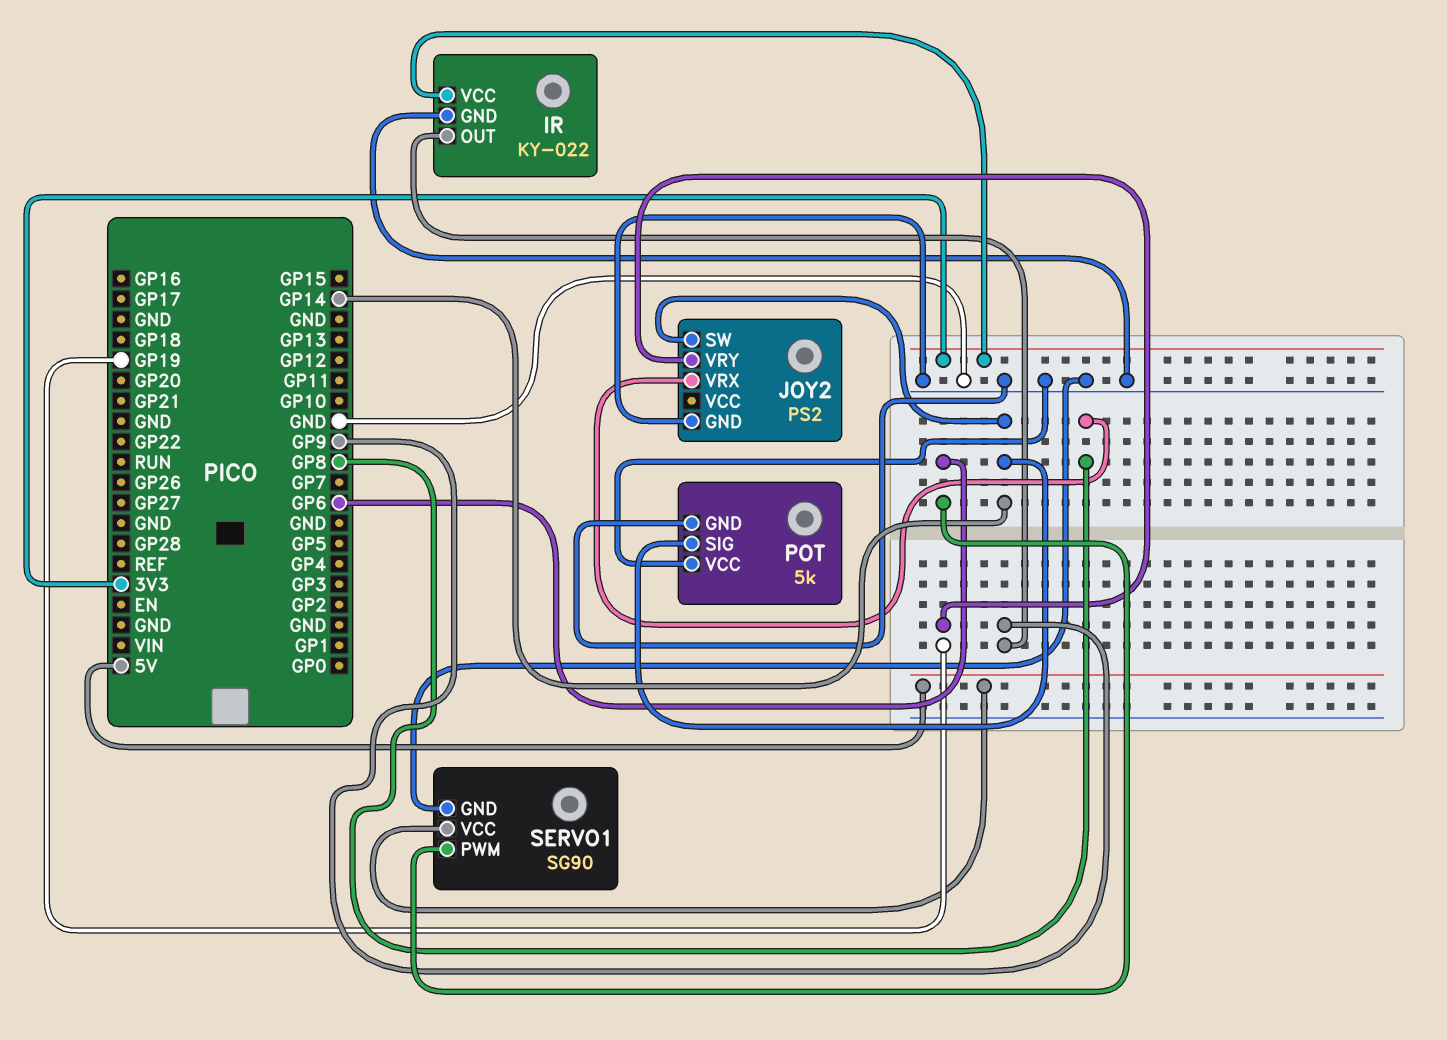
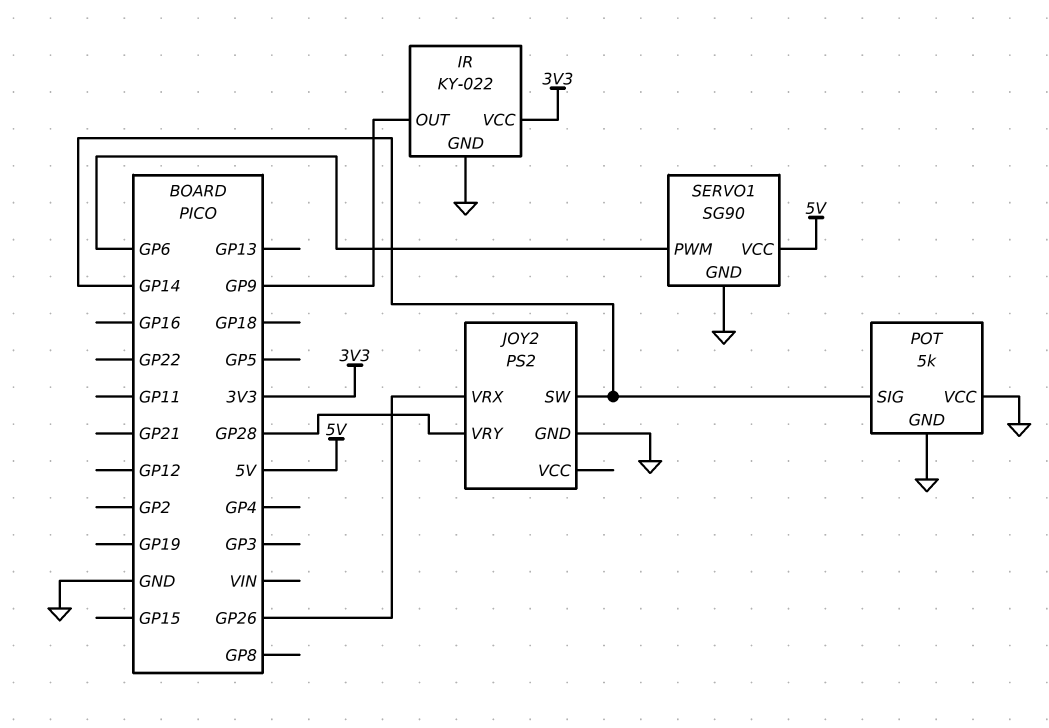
JOY2 pin VRX: GP8 -> GP26
JOY2 pin VRY: GP19 -> GP28

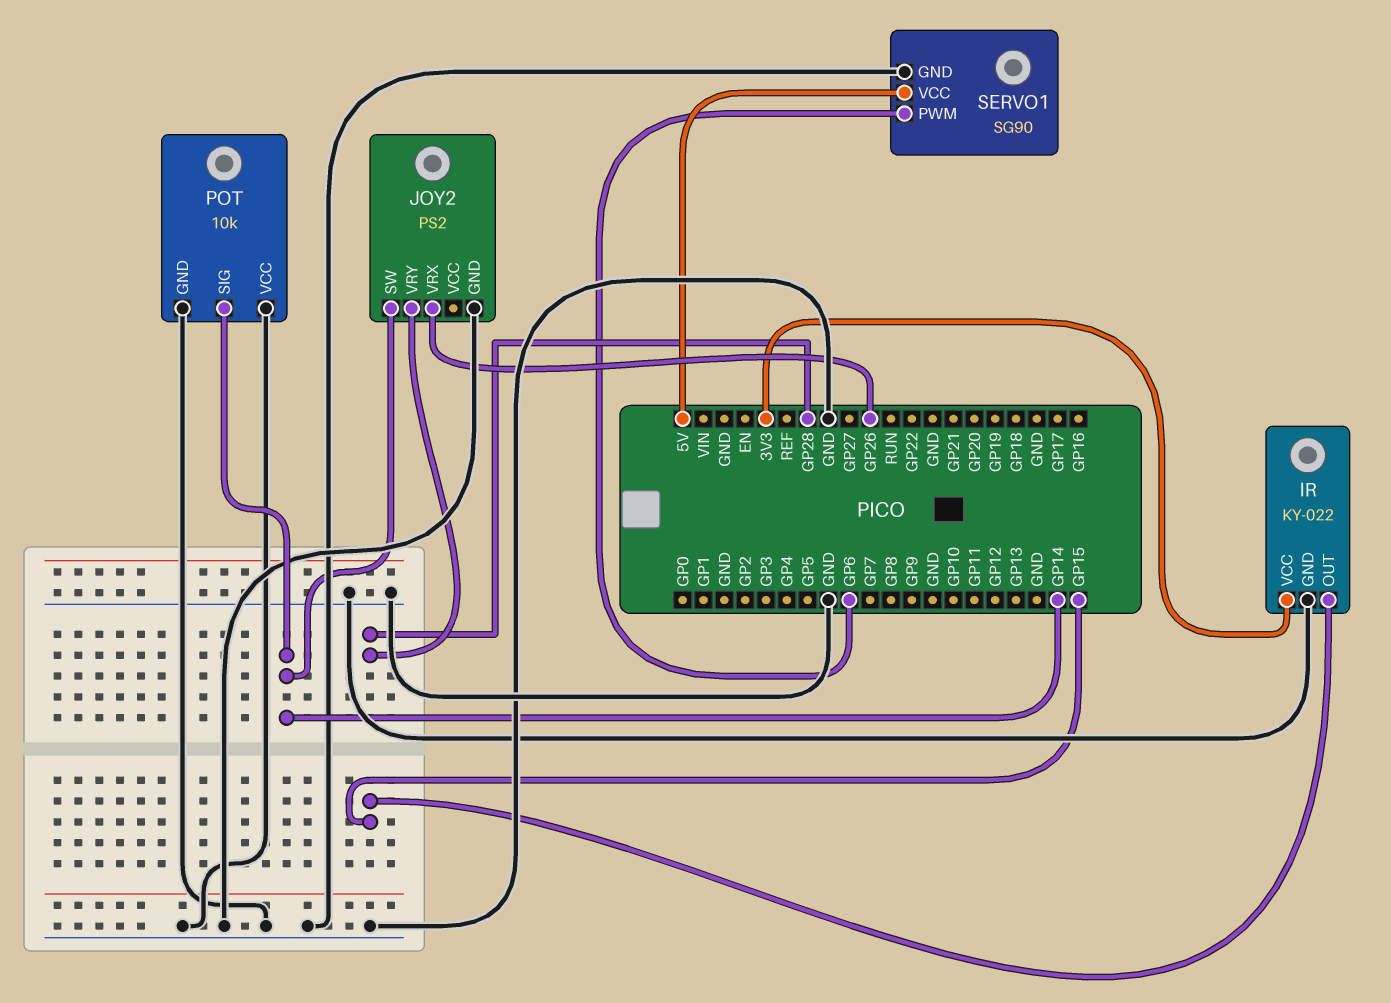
IR pin OUT: GP9 -> GP15
POT: 5k -> 10k

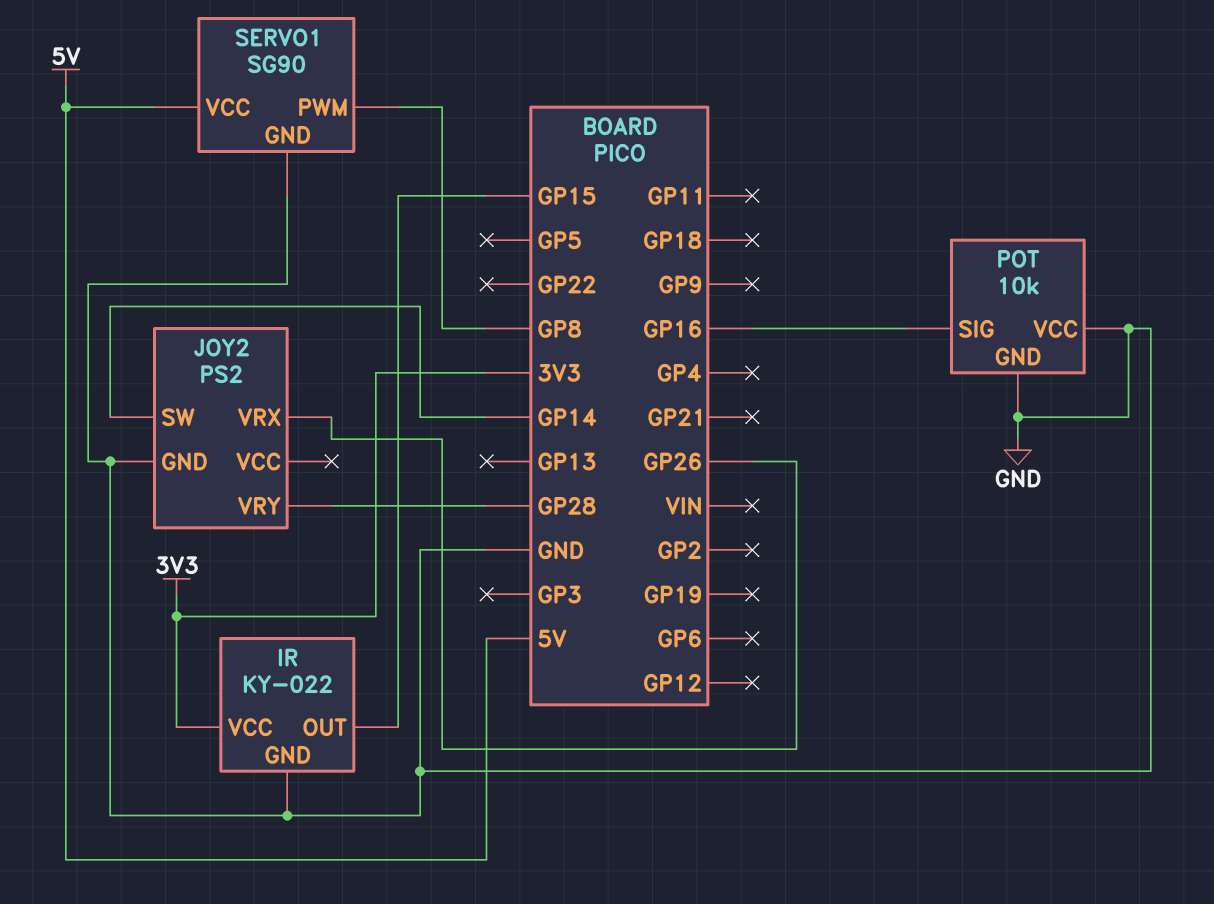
POT pin SIG: GP14 -> GP16
SERVO1 pin PWM: GP6 -> GP8

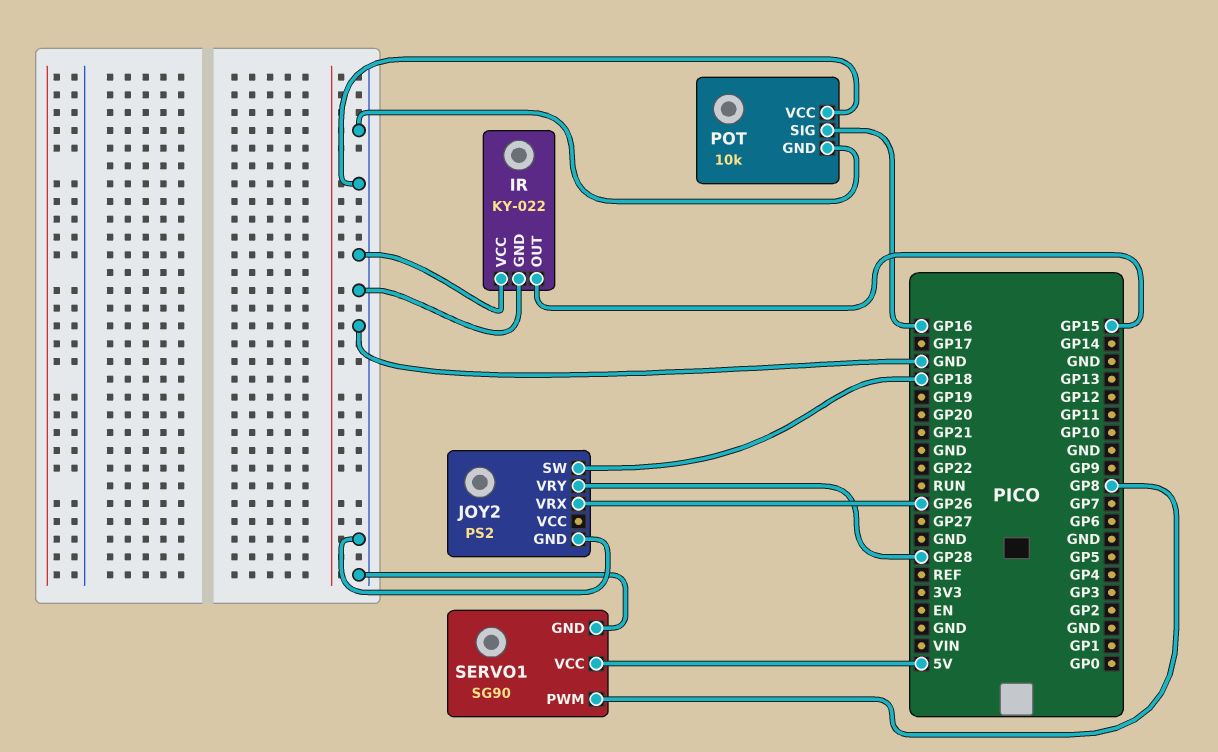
IR pin VCC: 3V3 -> GND
JOY2 pin SW: GP14 -> GP18

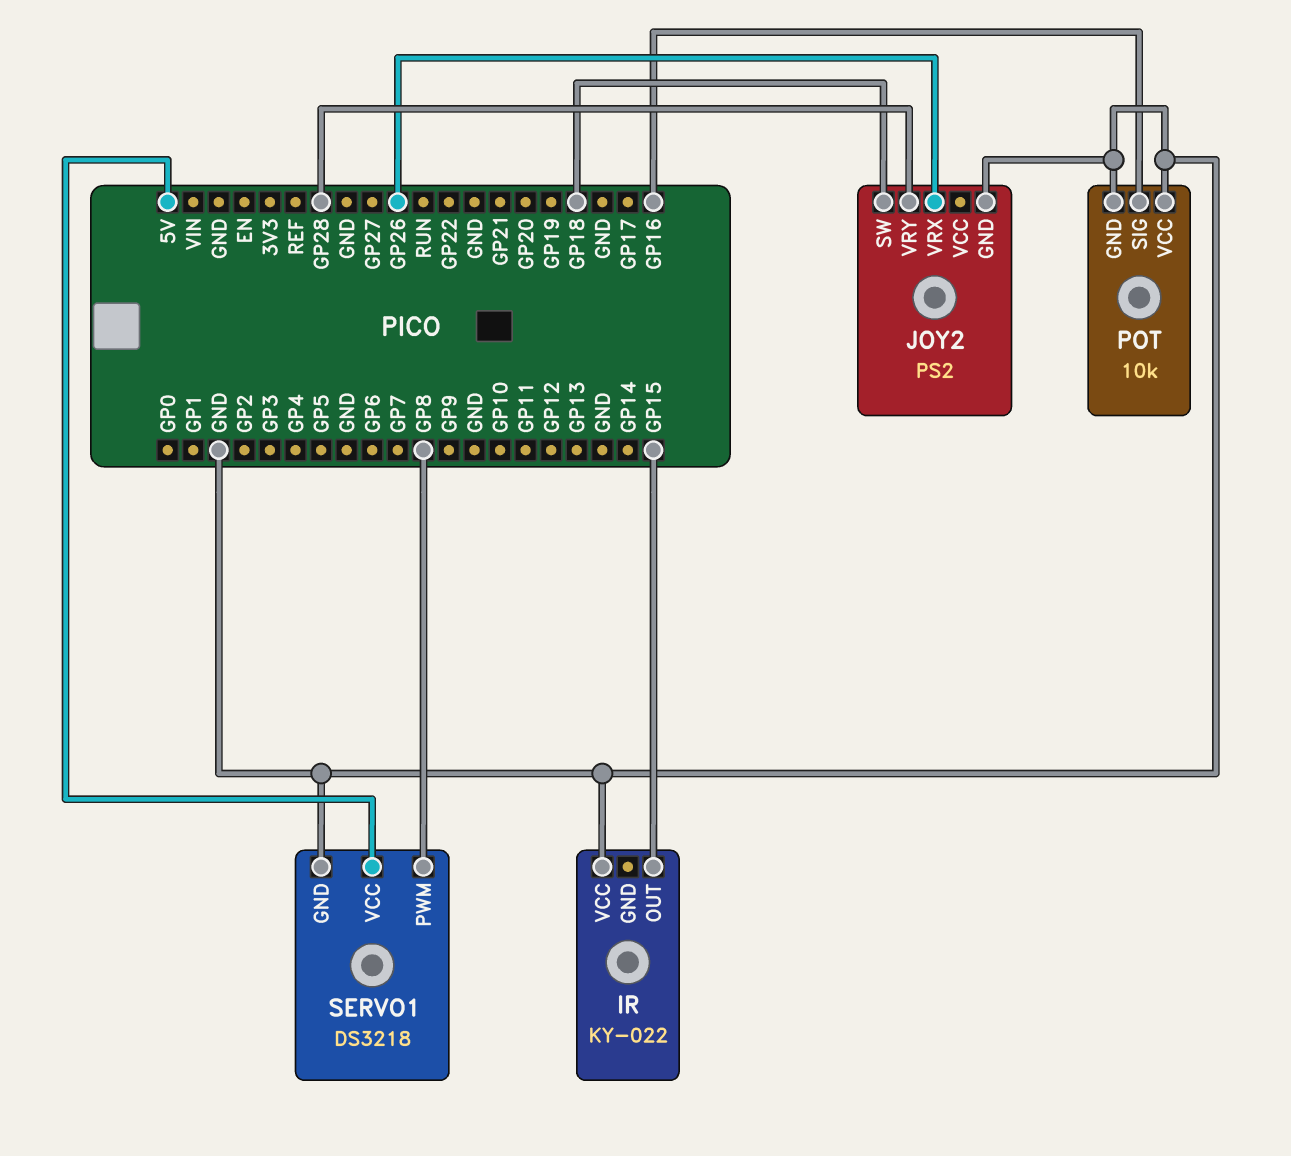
IR pin GND: GND -> none
SERVO1: SG90 -> DS3218

